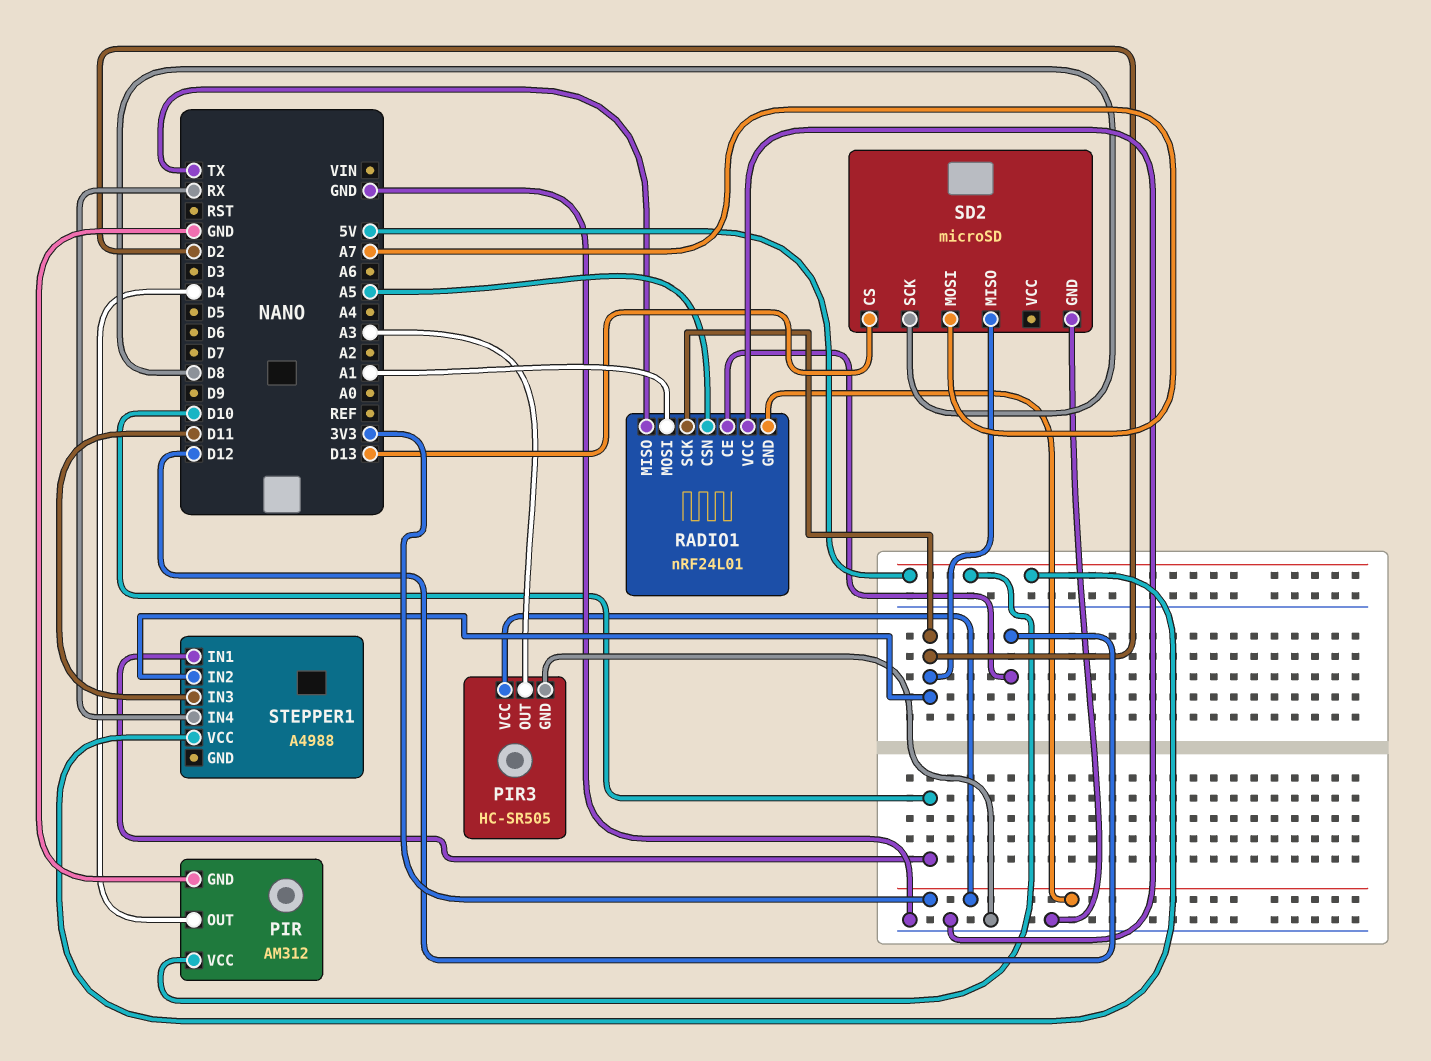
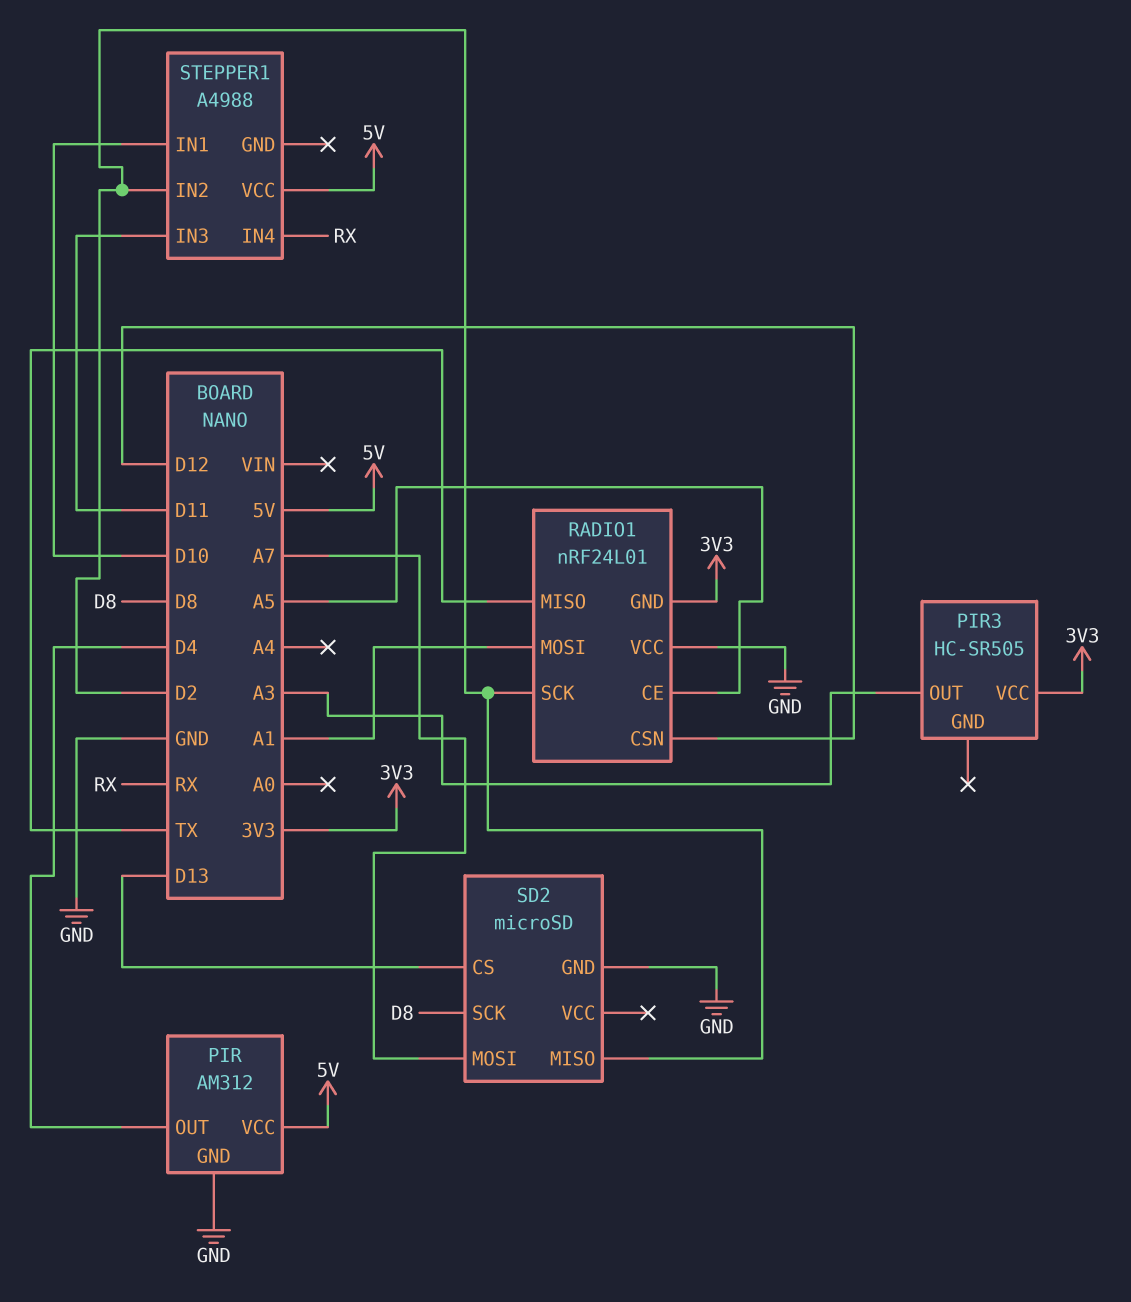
PIR3 pin GND: GND -> none
RADIO1 pin CE: D12 -> A5
RADIO1 pin CSN: A5 -> D12

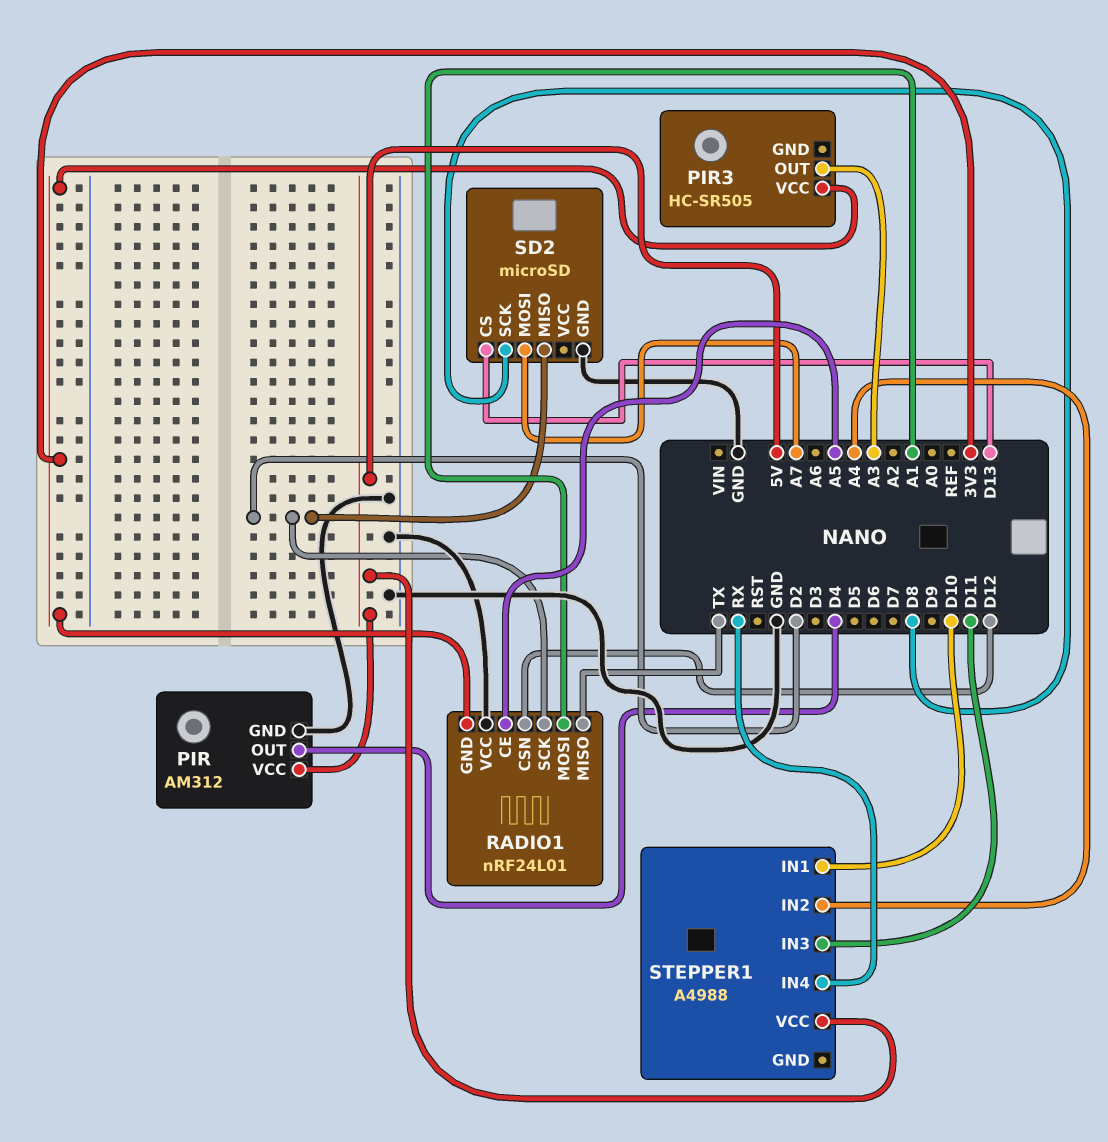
STEPPER1 pin IN2: D2 -> A4

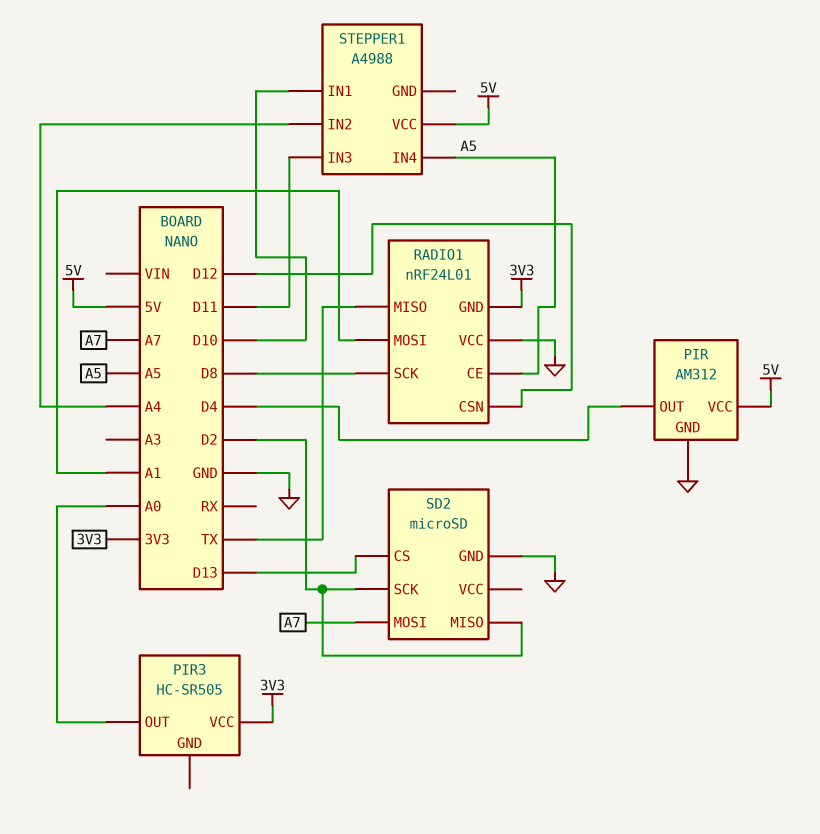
PIR3 pin OUT: A3 -> A0
RADIO1 pin SCK: D2 -> D8
SD2 pin SCK: D8 -> D2
STEPPER1 pin IN4: RX -> A5

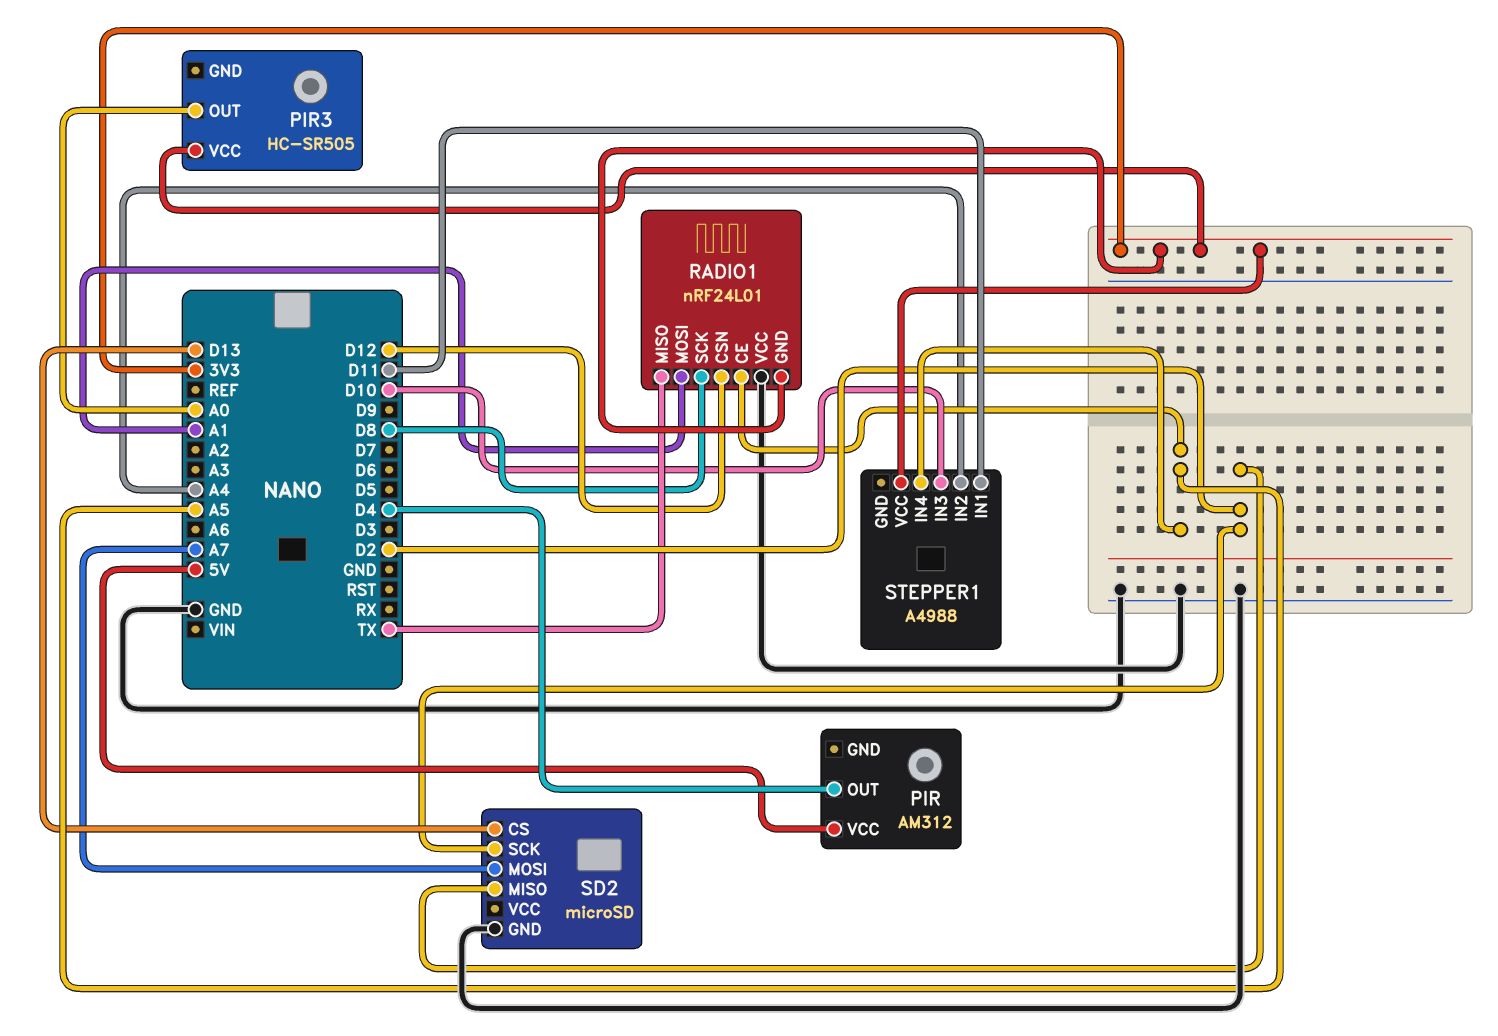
PIR pin GND: GND -> none
STEPPER1 pin IN1: D10 -> D11
STEPPER1 pin IN3: D11 -> D10
STEPPER1 pin VCC: 5V -> 3V3

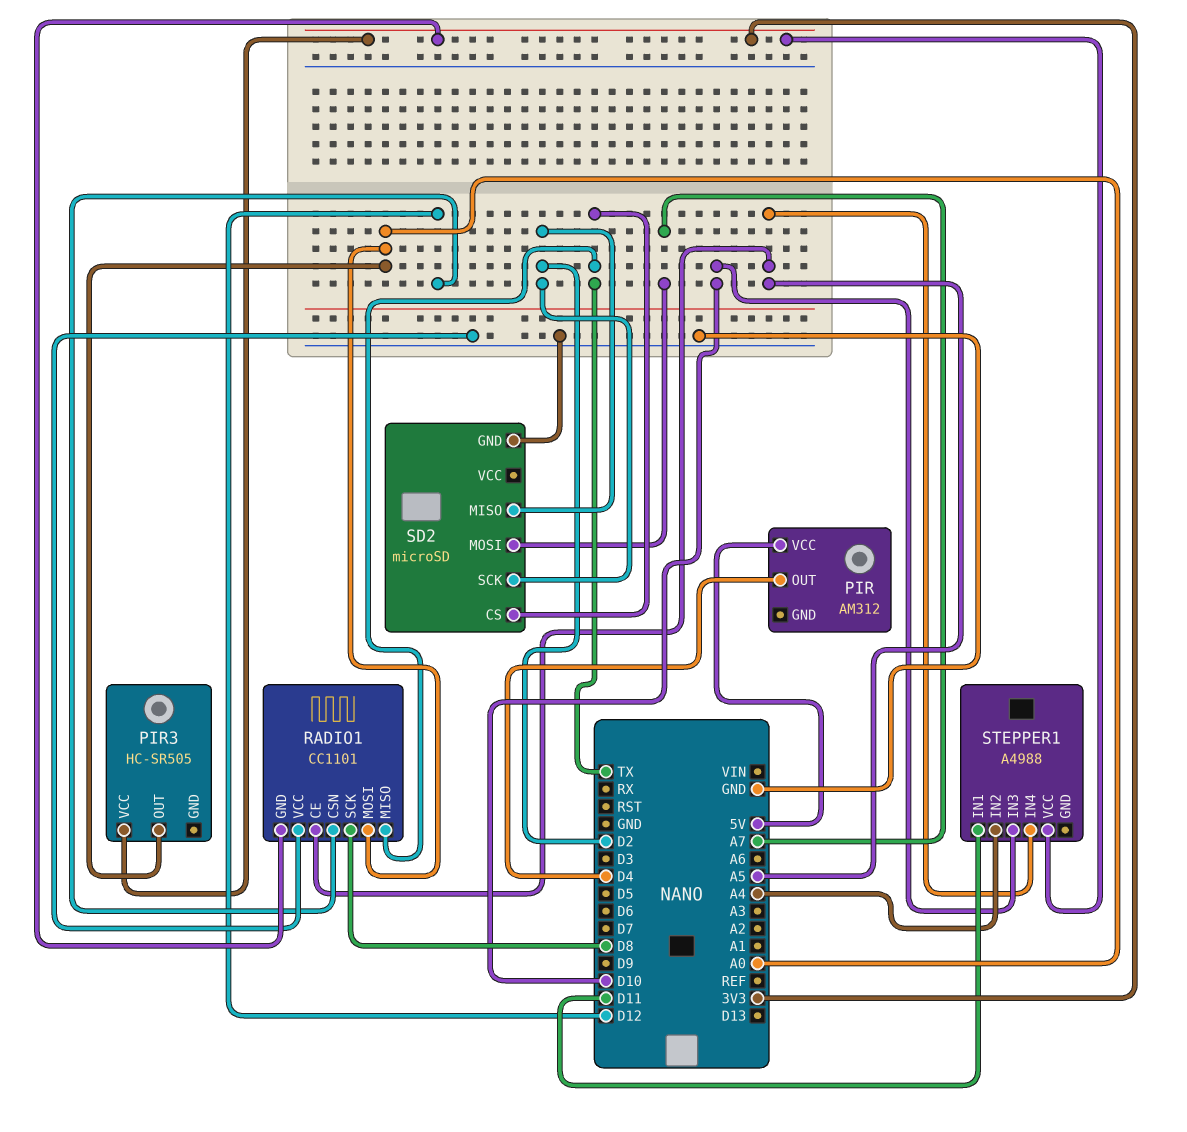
RADIO1: nRF24L01 -> CC1101
RADIO1 pin MOSI: A1 -> A0
SD2 pin CS: D13 -> TX

